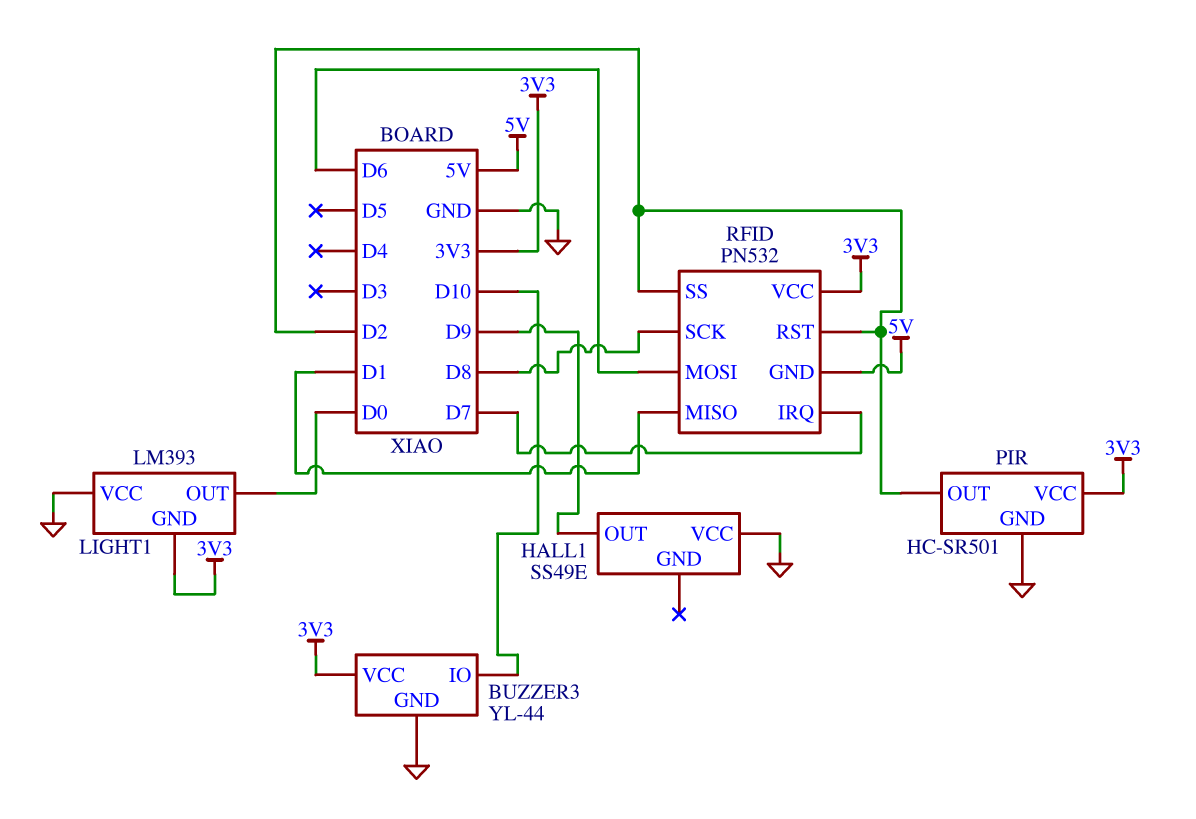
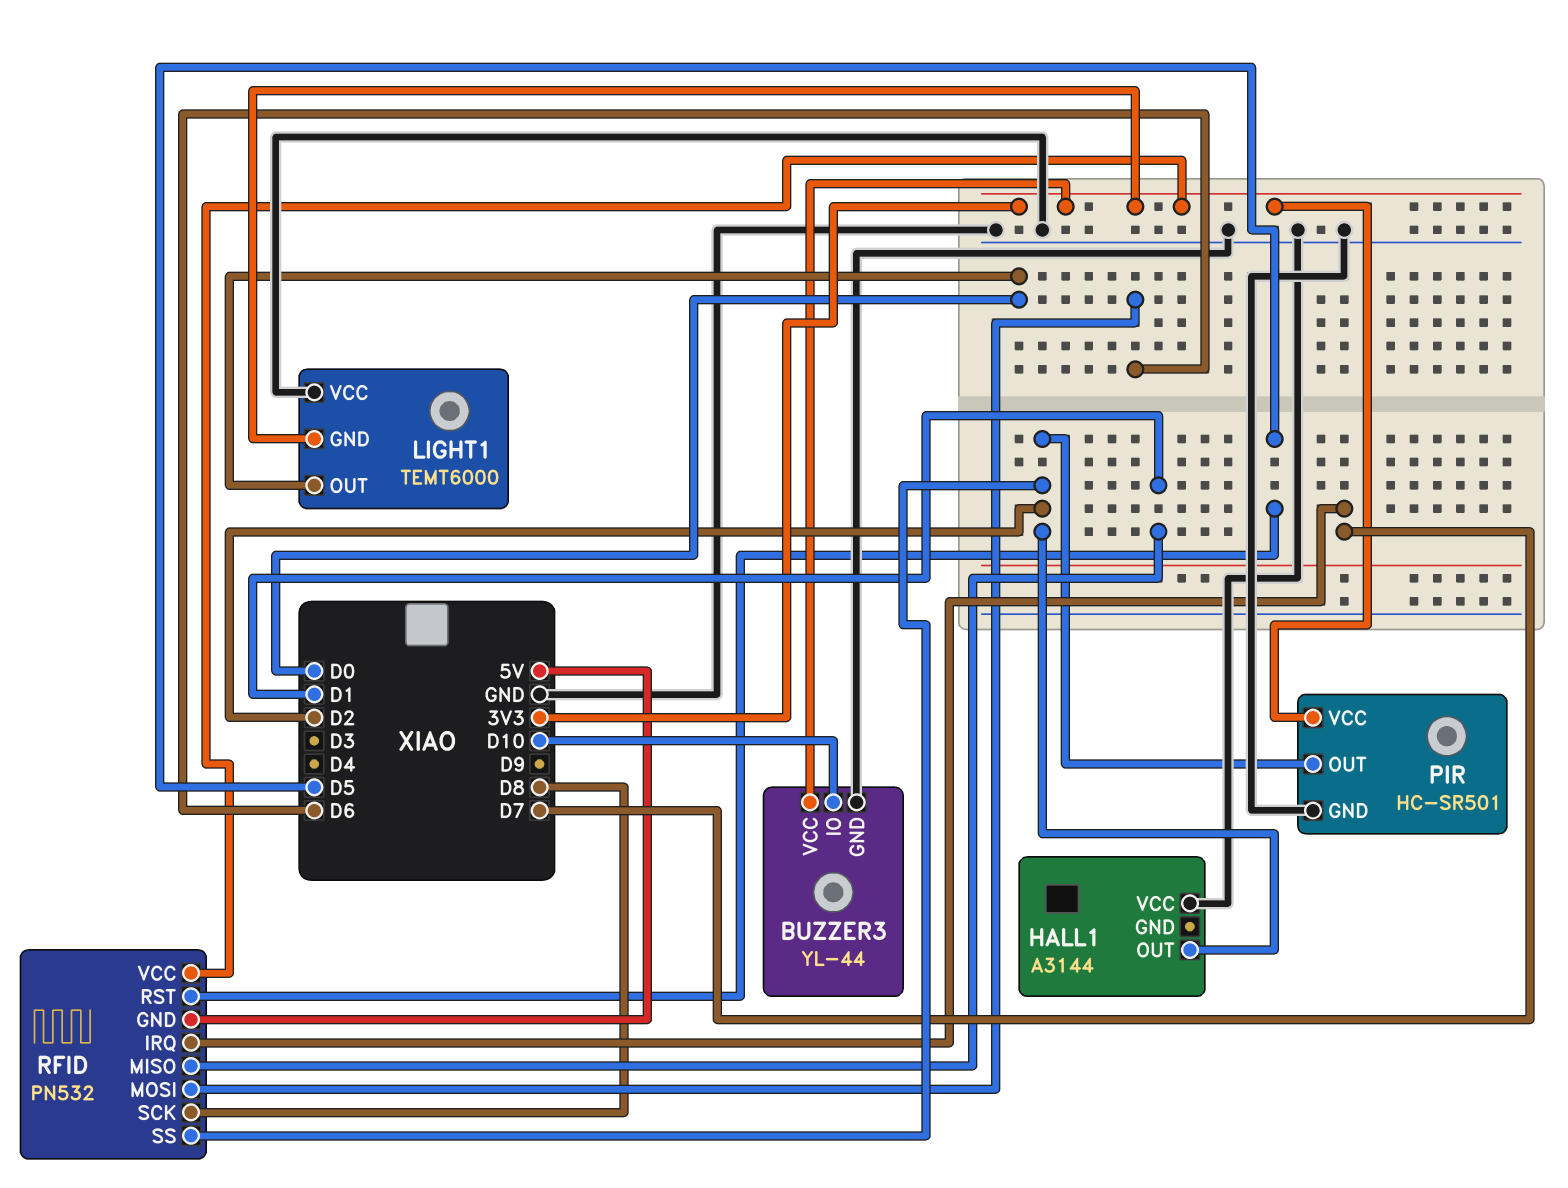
HALL1: SS49E -> A3144
HALL1 pin OUT: D9 -> D2
LIGHT1: LM393 -> TEMT6000
RFID pin RST: D2 -> D5

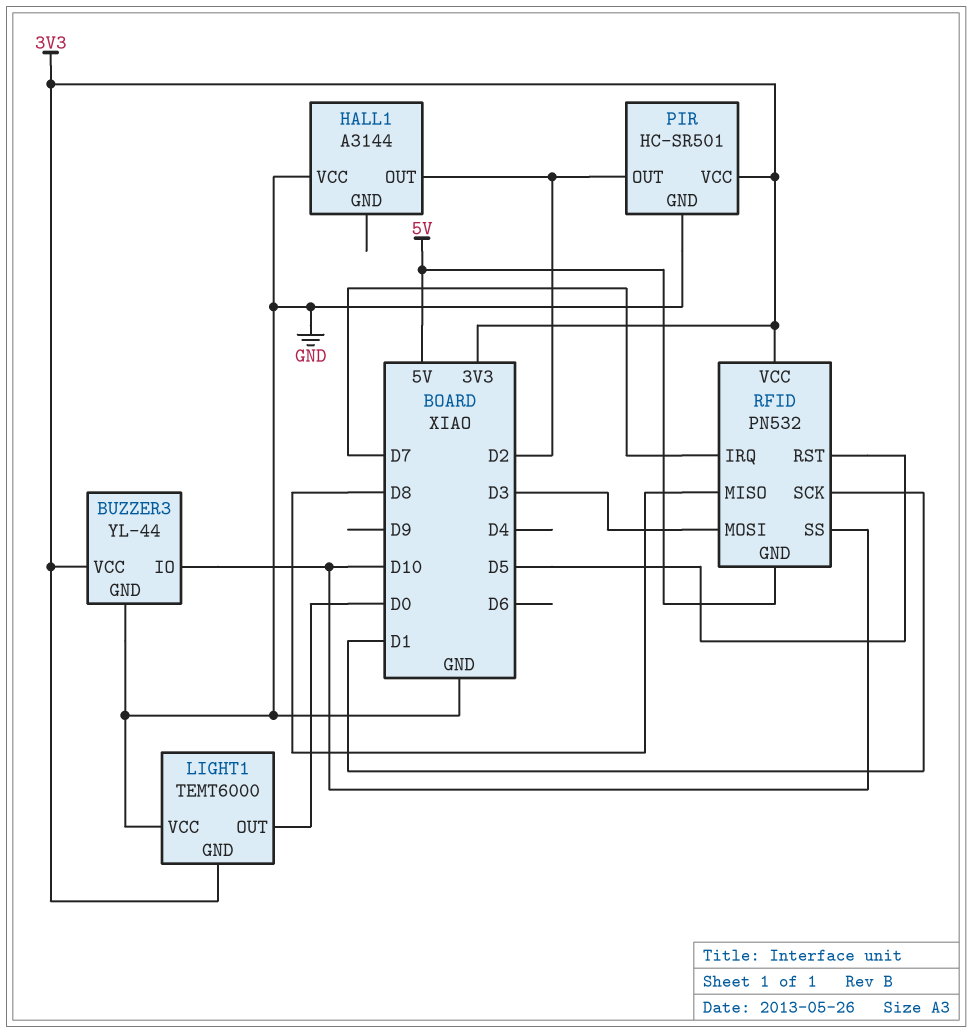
RFID pin MISO: D1 -> D8
RFID pin MOSI: D6 -> D3
RFID pin SCK: D8 -> D1
RFID pin SS: D2 -> D10

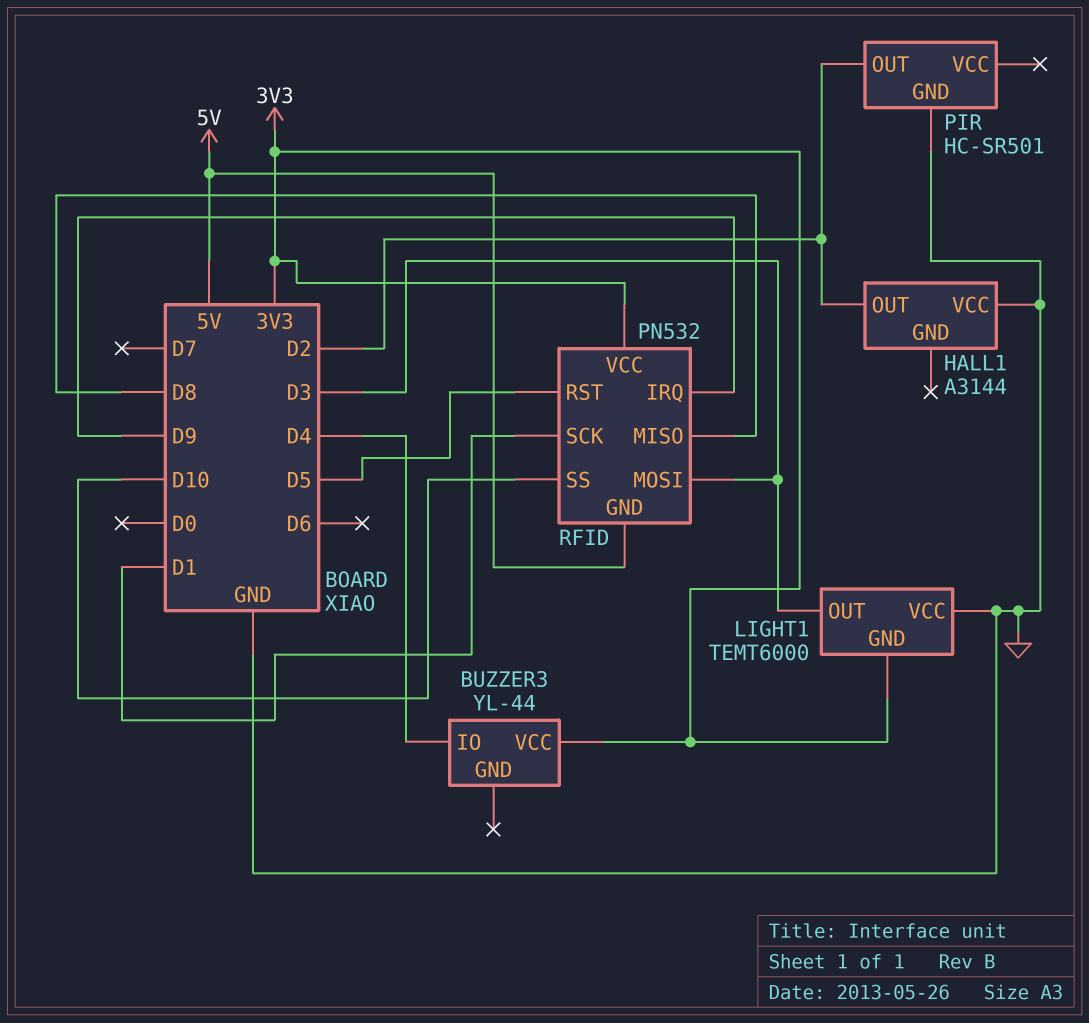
BUZZER3 pin GND: GND -> none
BUZZER3 pin IO: D10 -> D4
LIGHT1 pin OUT: D0 -> D3
PIR pin VCC: 3V3 -> none
RFID pin IRQ: D7 -> D9

